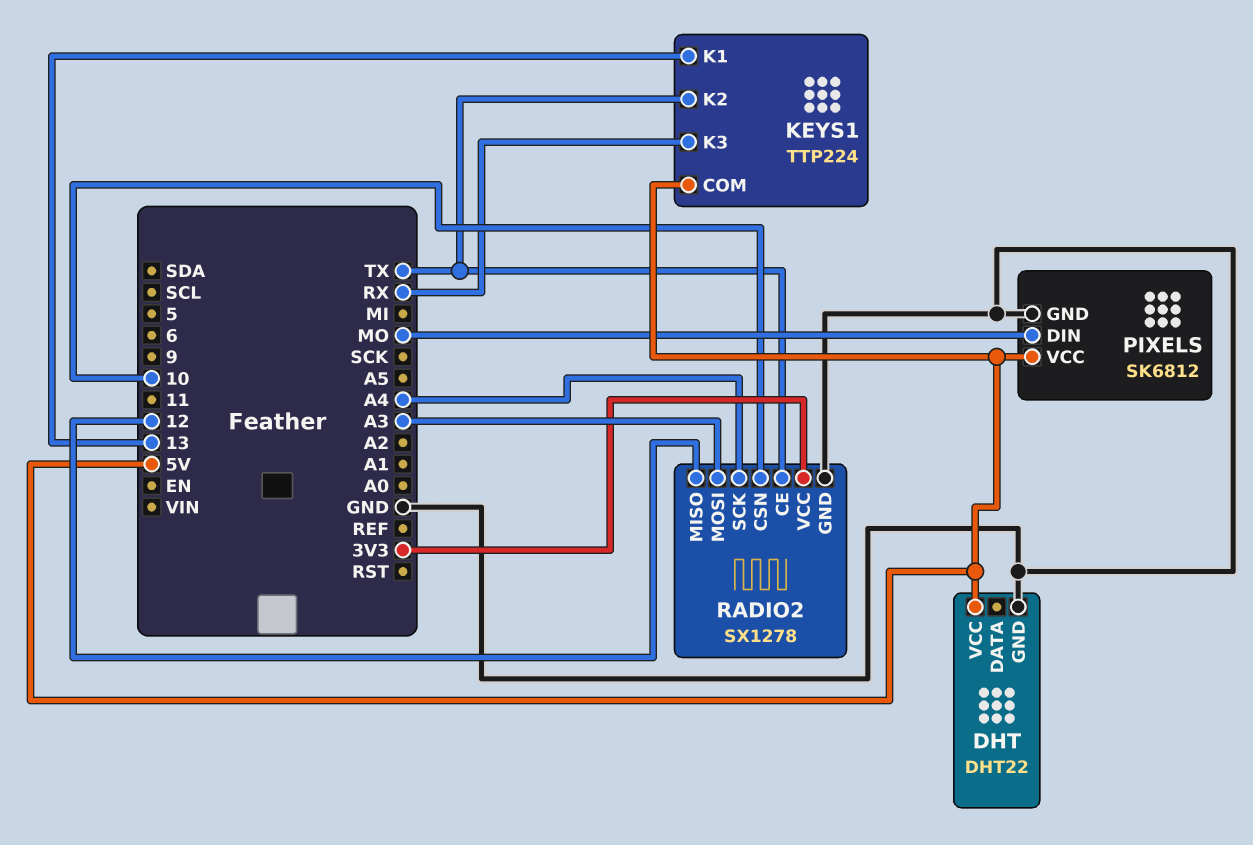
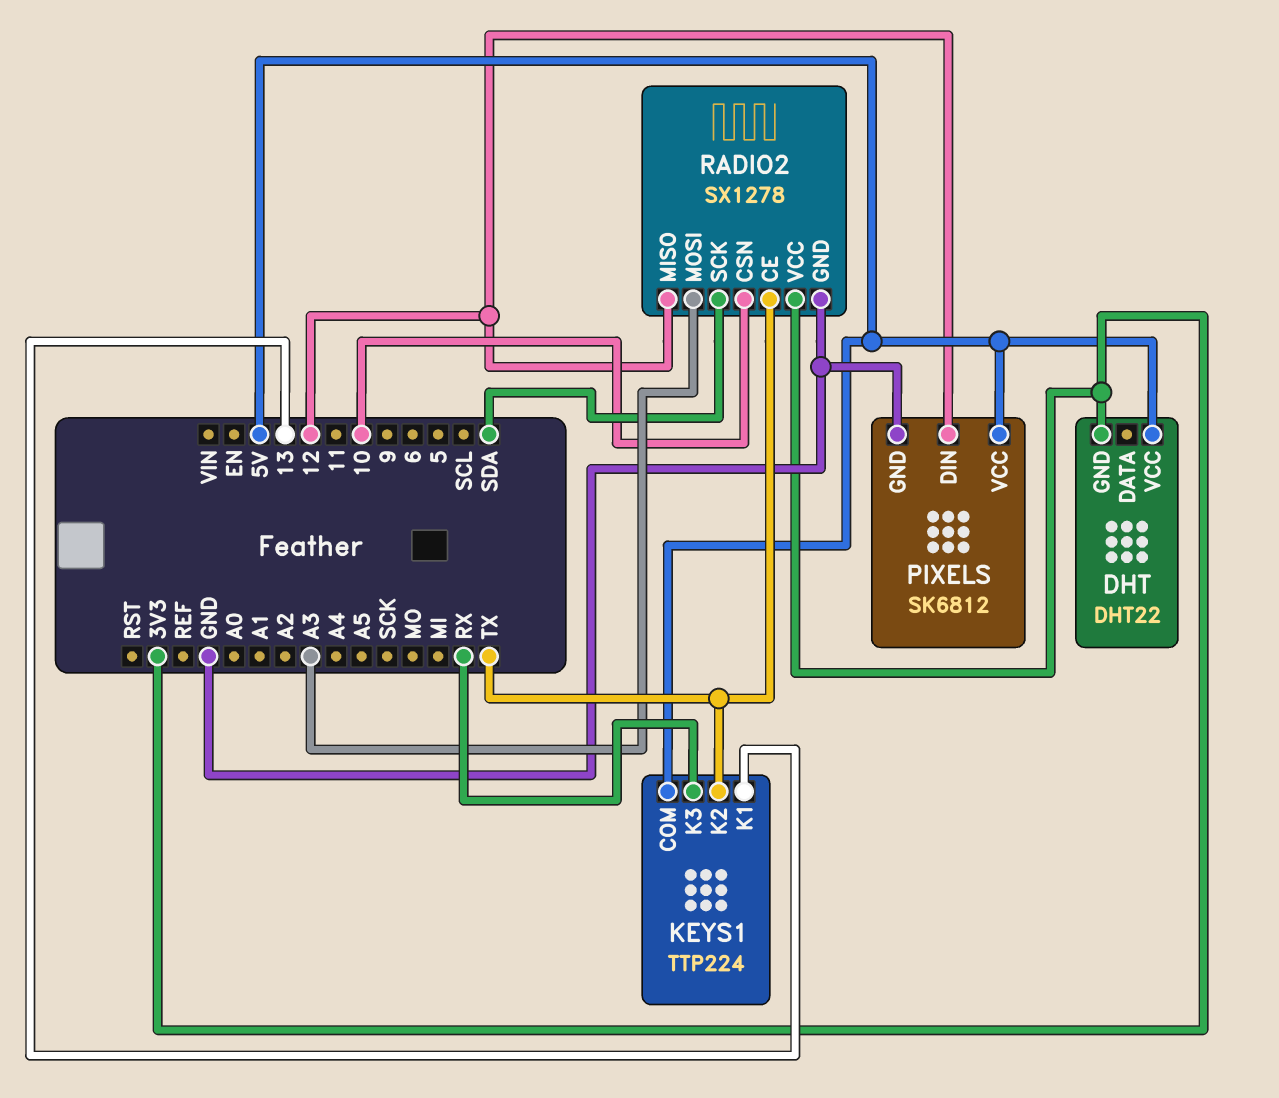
DHT pin GND: GND -> 3V3
PIXELS pin DIN: MO -> 12
RADIO2 pin SCK: A4 -> SDA

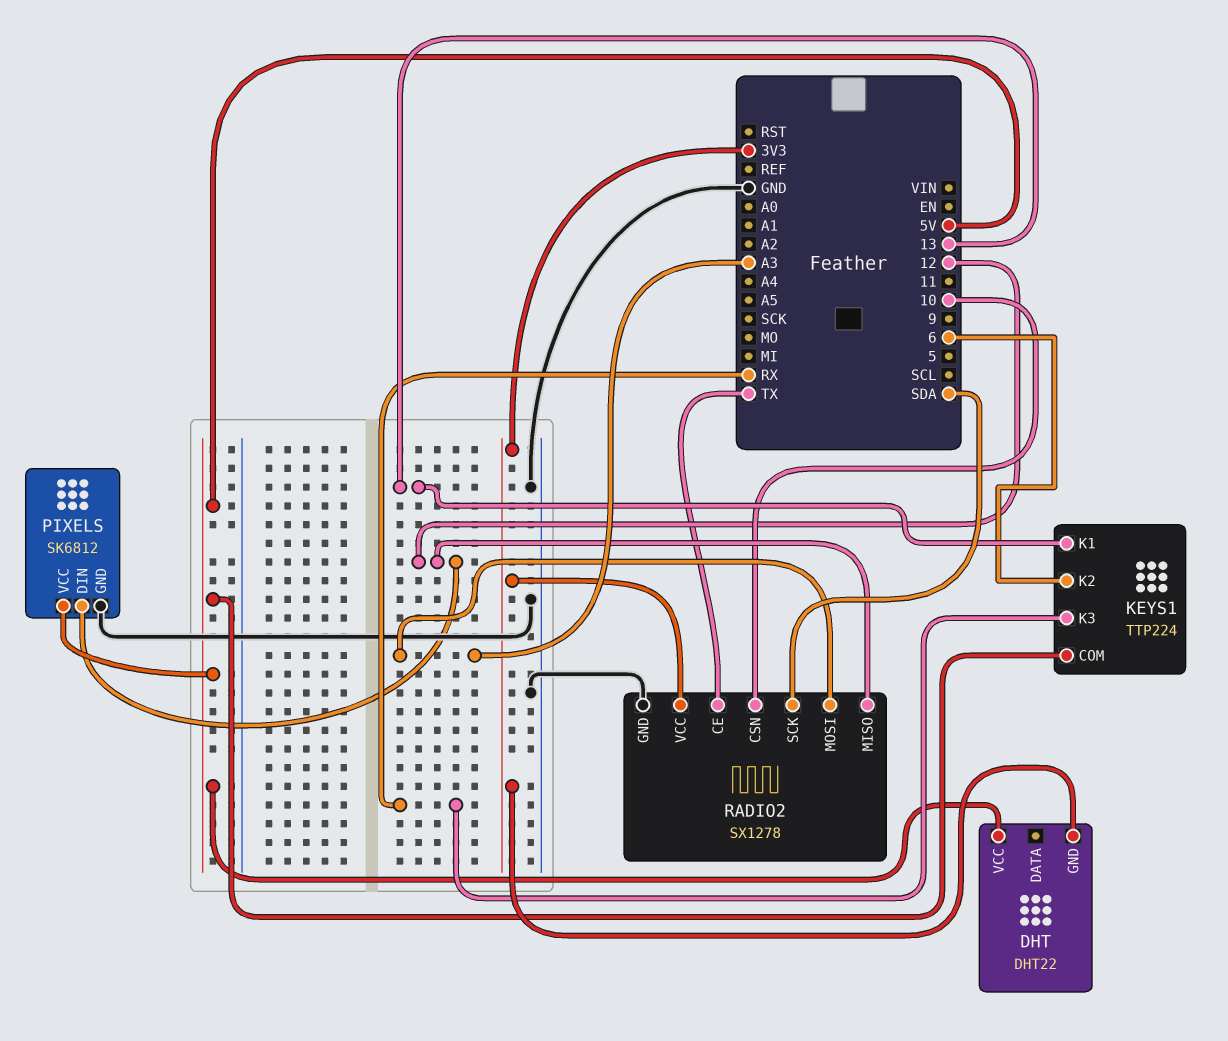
KEYS1 pin K2: TX -> 6

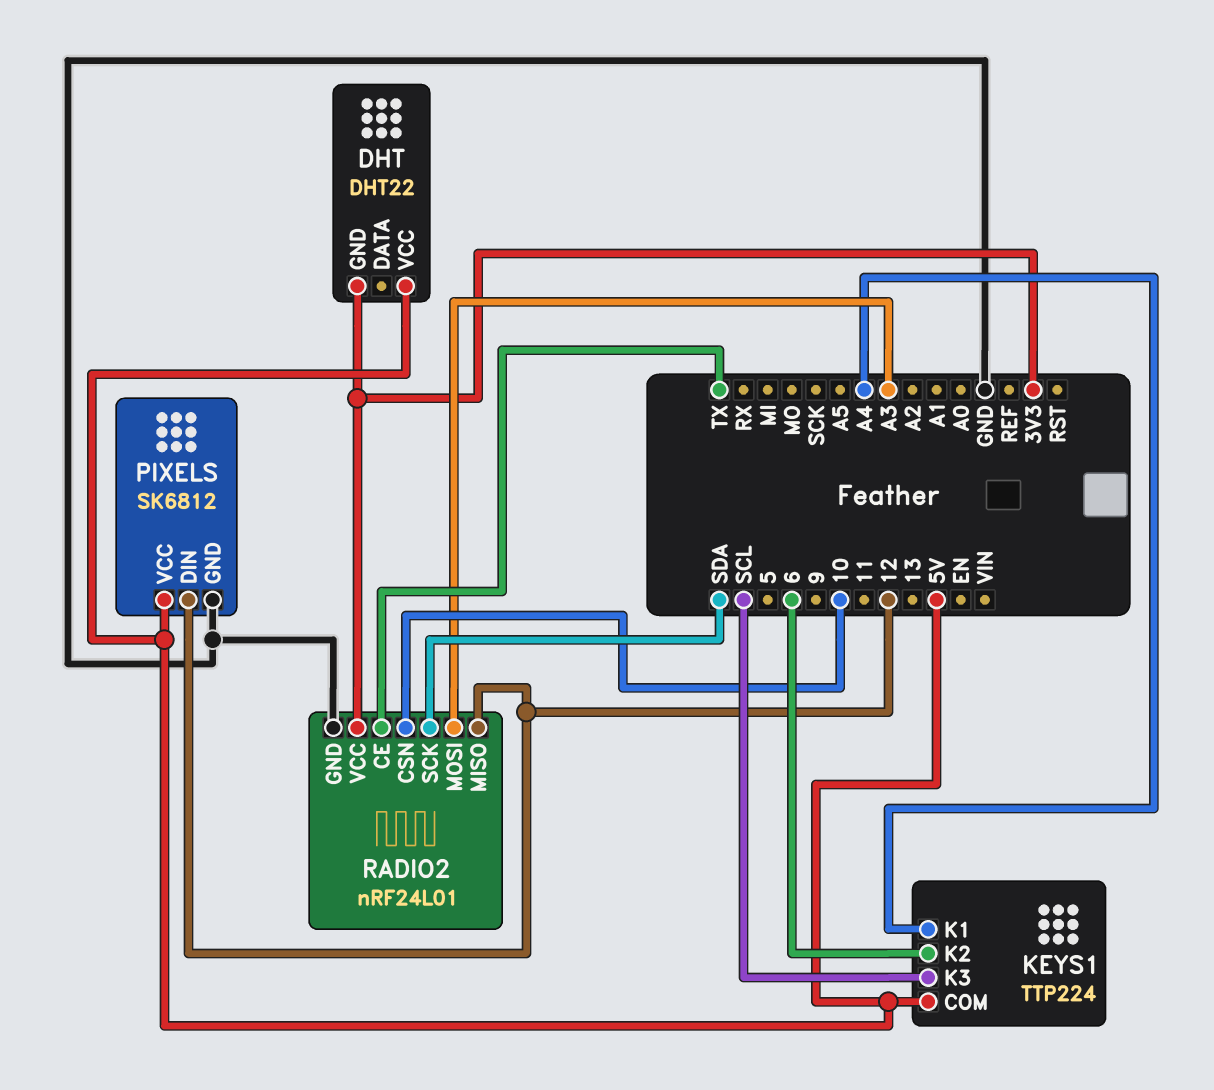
KEYS1 pin K1: 13 -> A4
KEYS1 pin K3: RX -> SCL
RADIO2: SX1278 -> nRF24L01

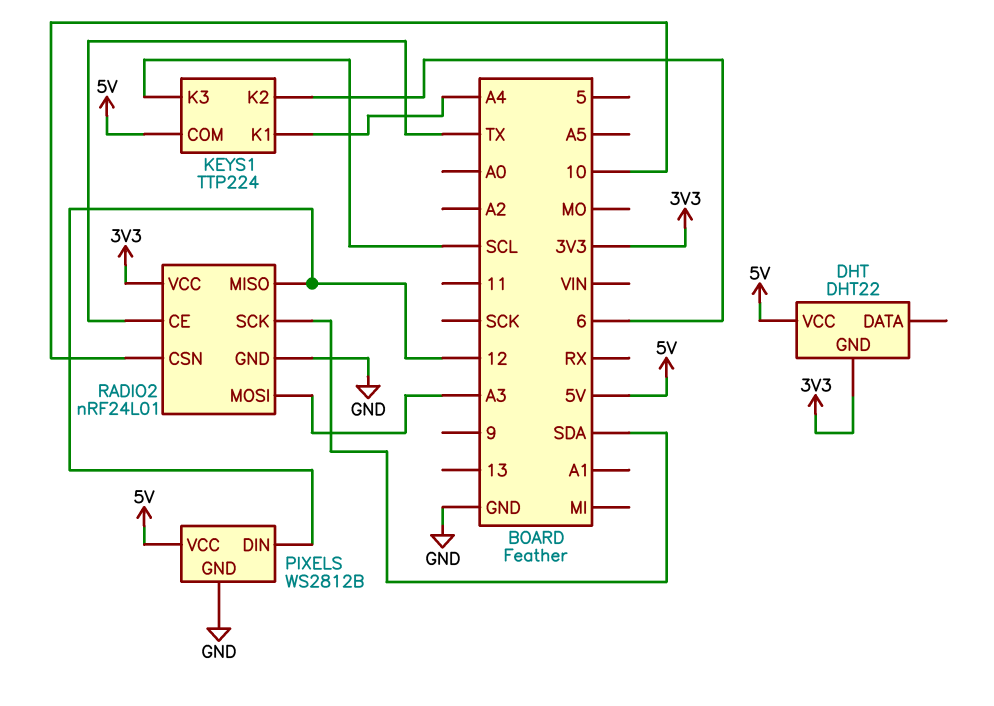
PIXELS: SK6812 -> WS2812B

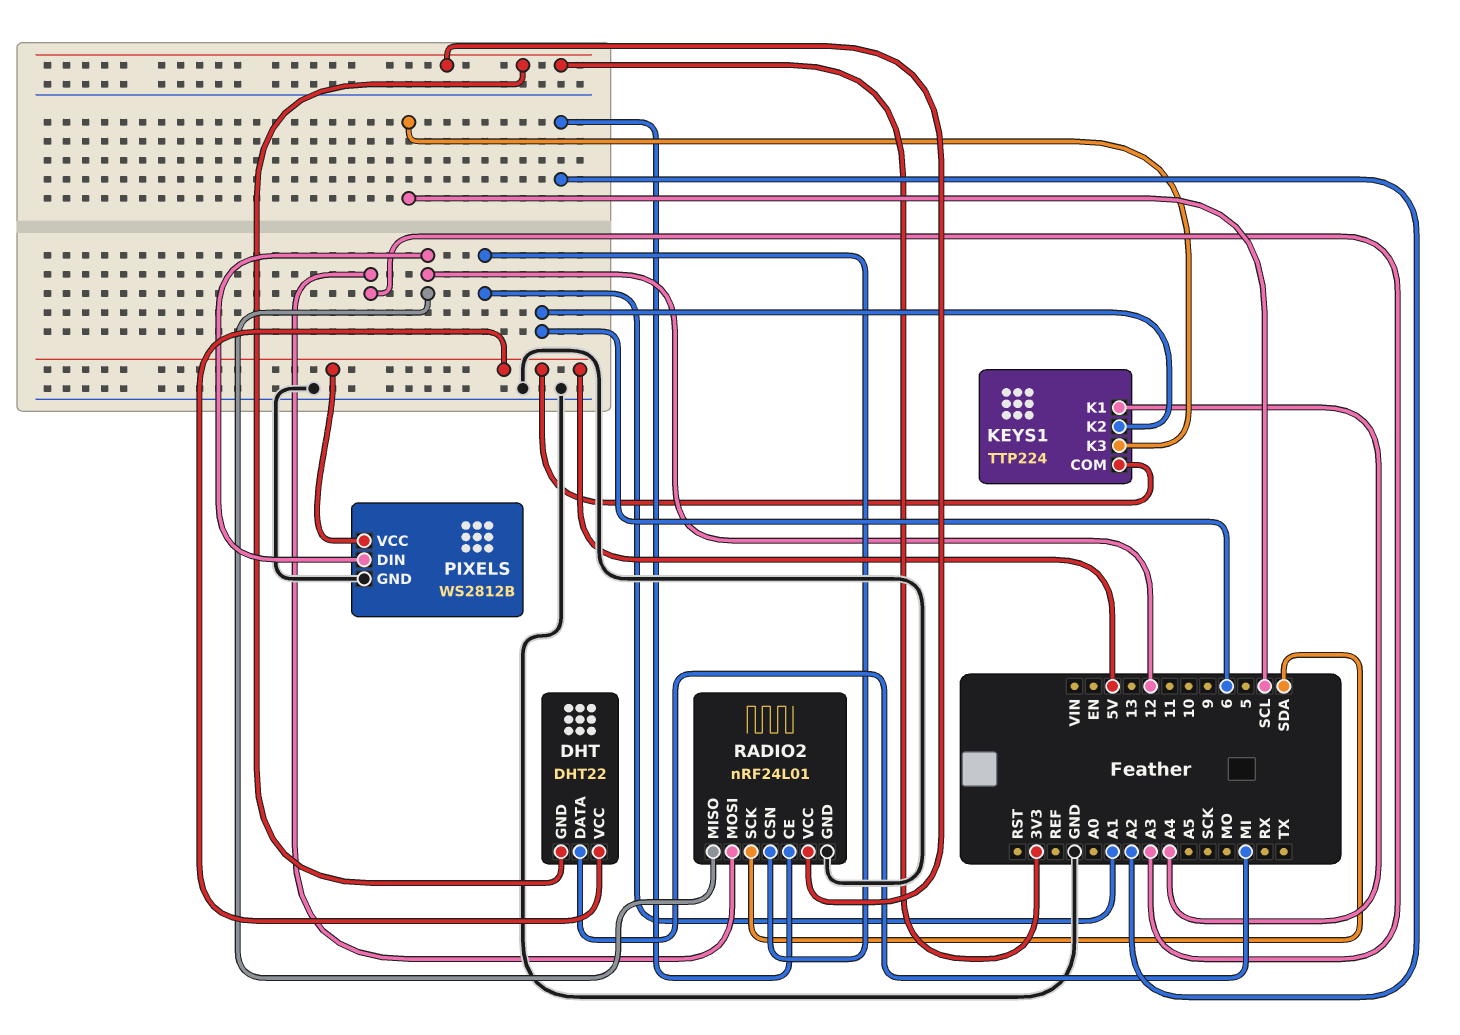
DHT pin DATA: none -> MI
RADIO2 pin CE: TX -> A2
RADIO2 pin CSN: 10 -> A1

